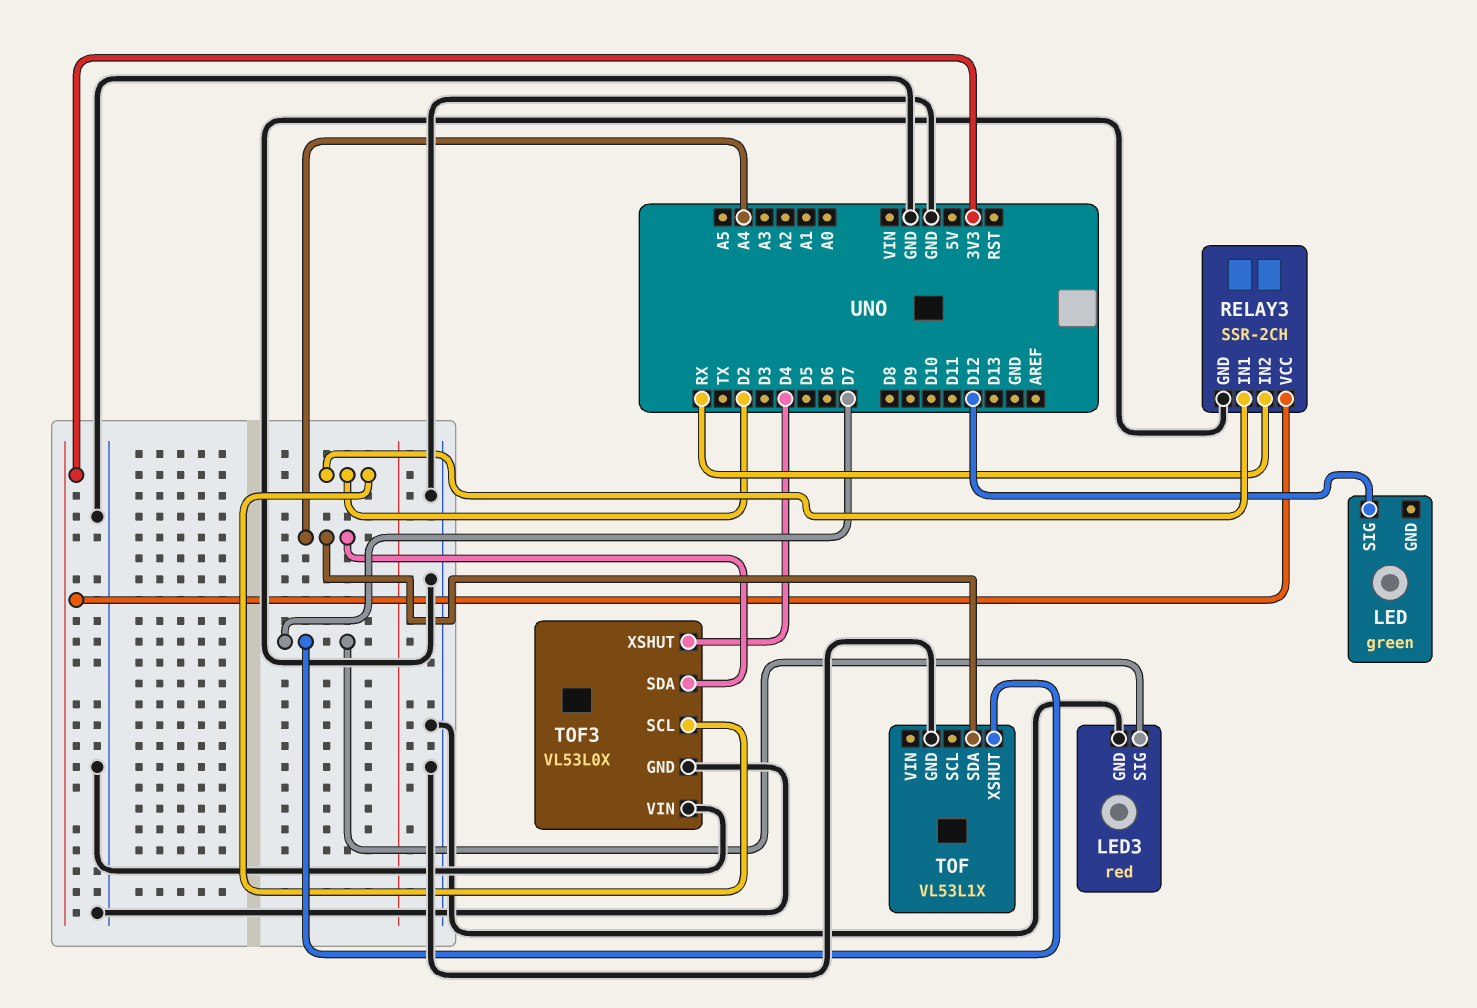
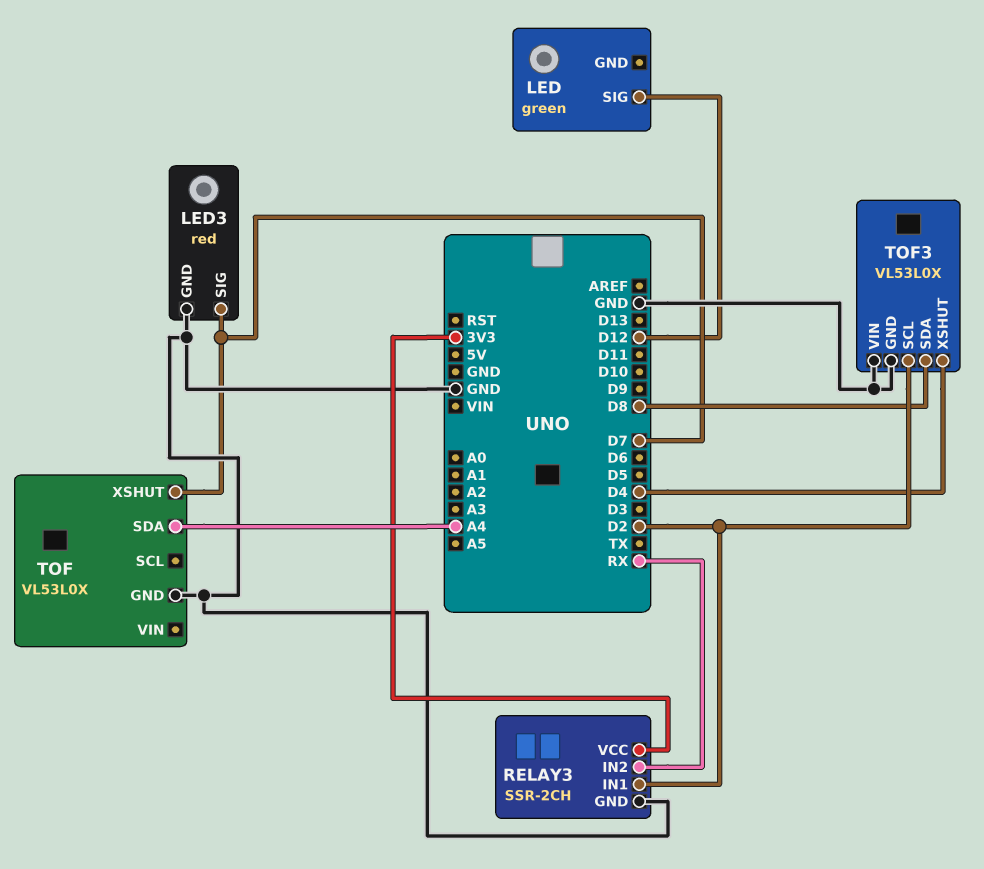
TOF: VL53L1X -> VL53L0X
TOF3 pin SDA: A4 -> D8

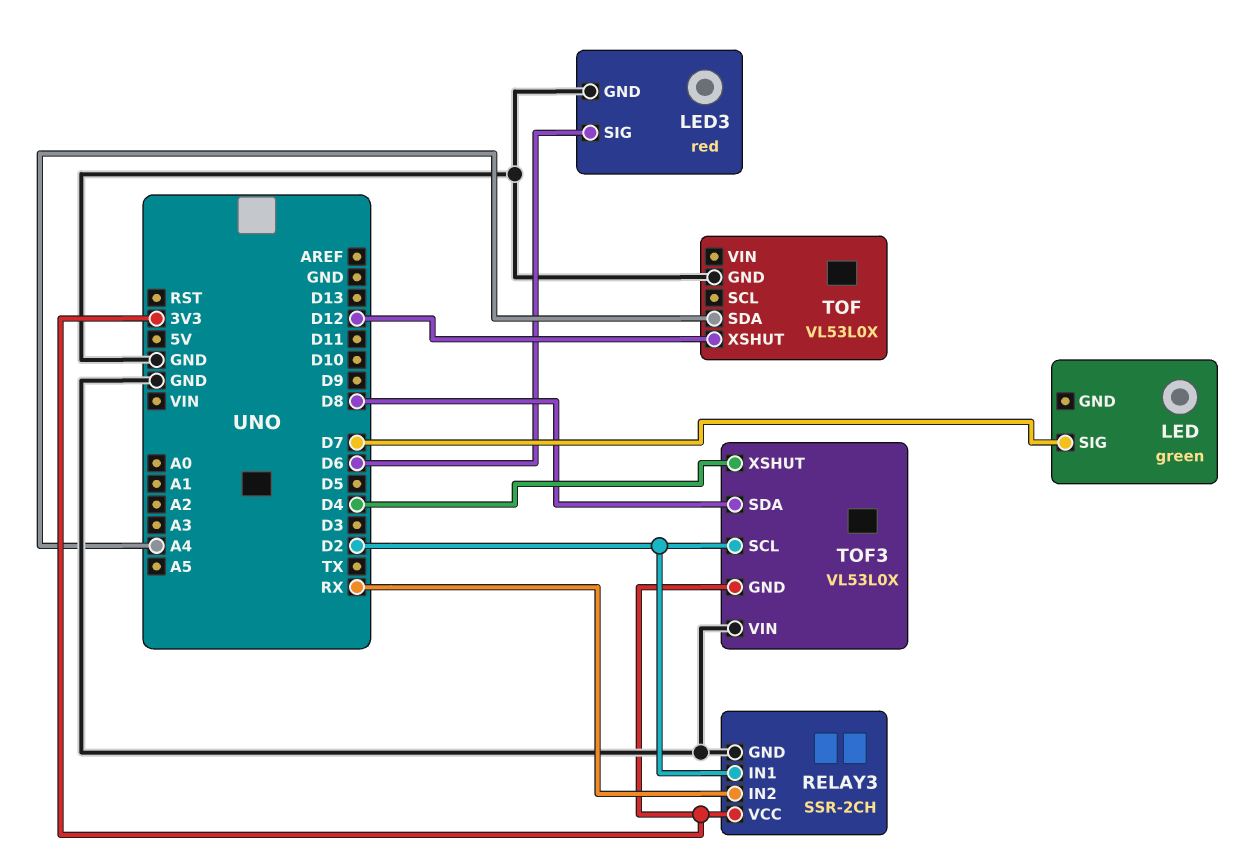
LED pin SIG: D12 -> D7
LED3 pin SIG: D7 -> D6
TOF pin XSHUT: D7 -> D12
TOF3 pin GND: GND -> 3V3

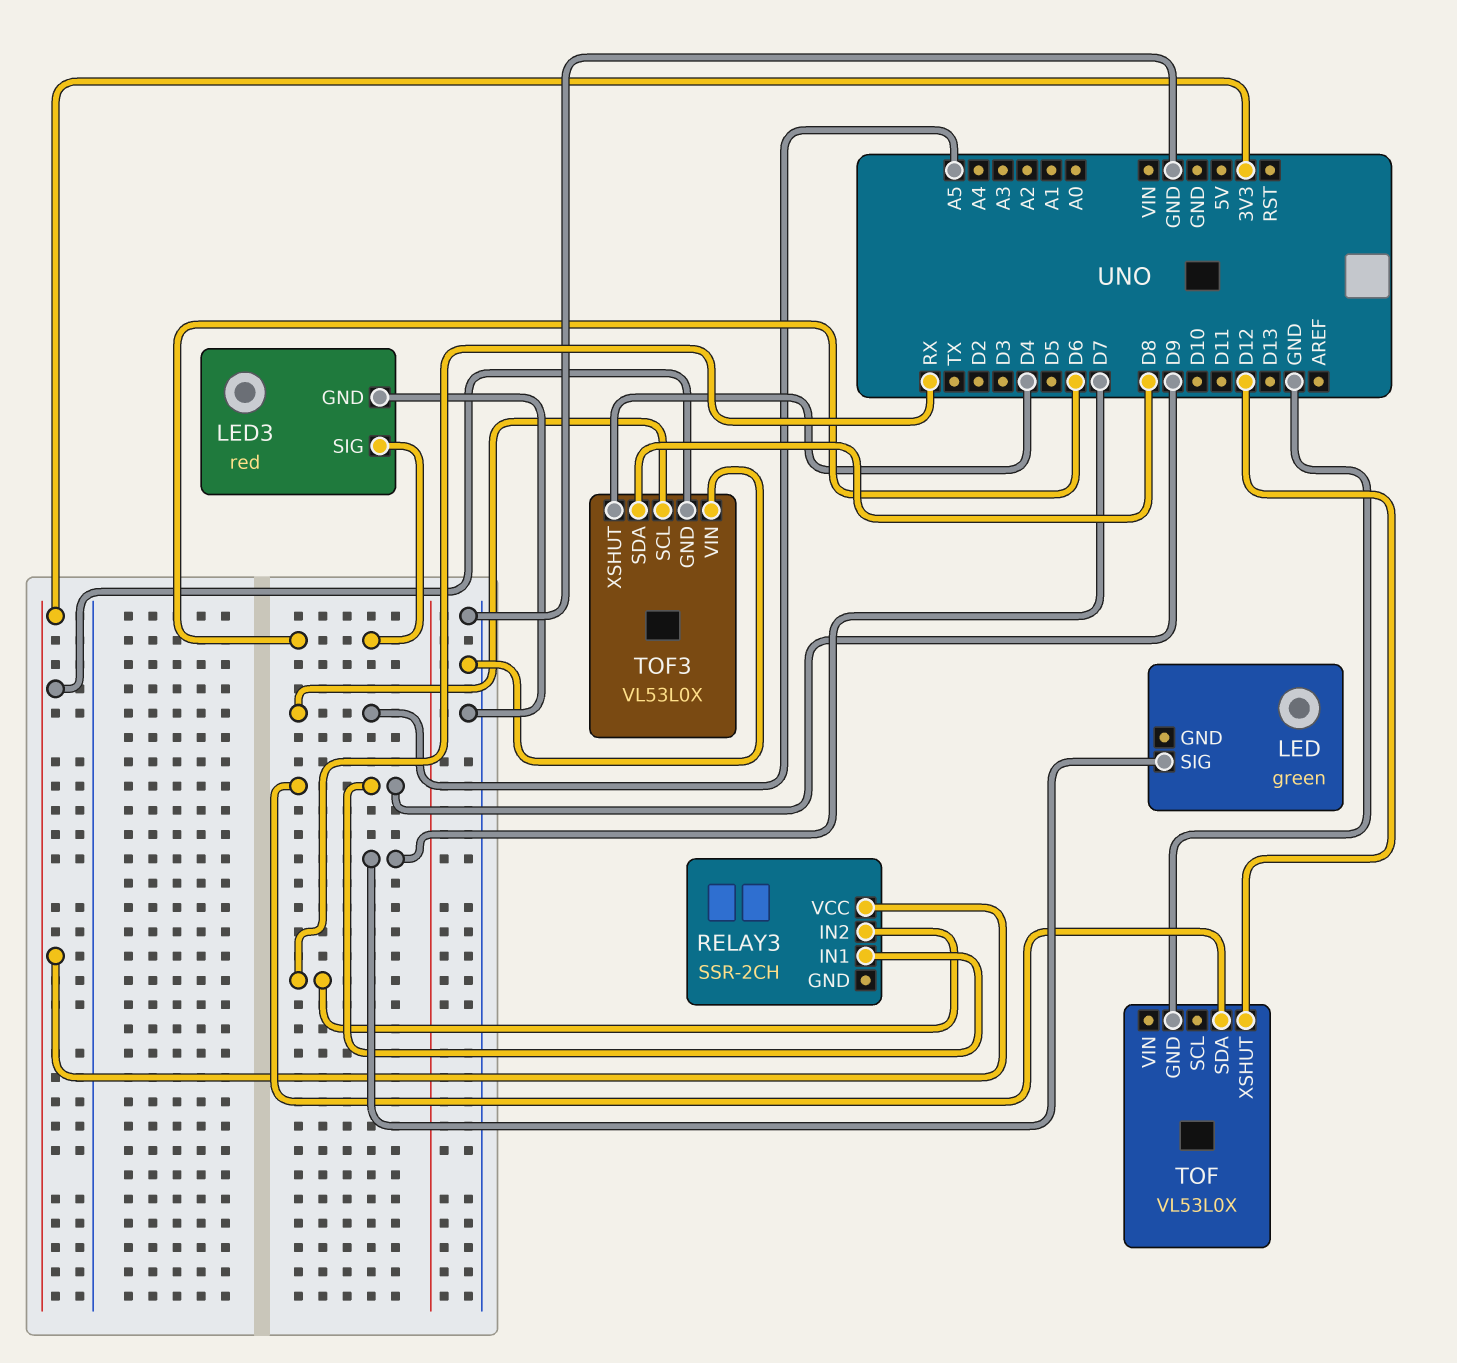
RELAY3 pin GND: GND -> none
RELAY3 pin IN1: D2 -> D9
TOF pin SDA: A4 -> D9
TOF3 pin SCL: D2 -> A5

